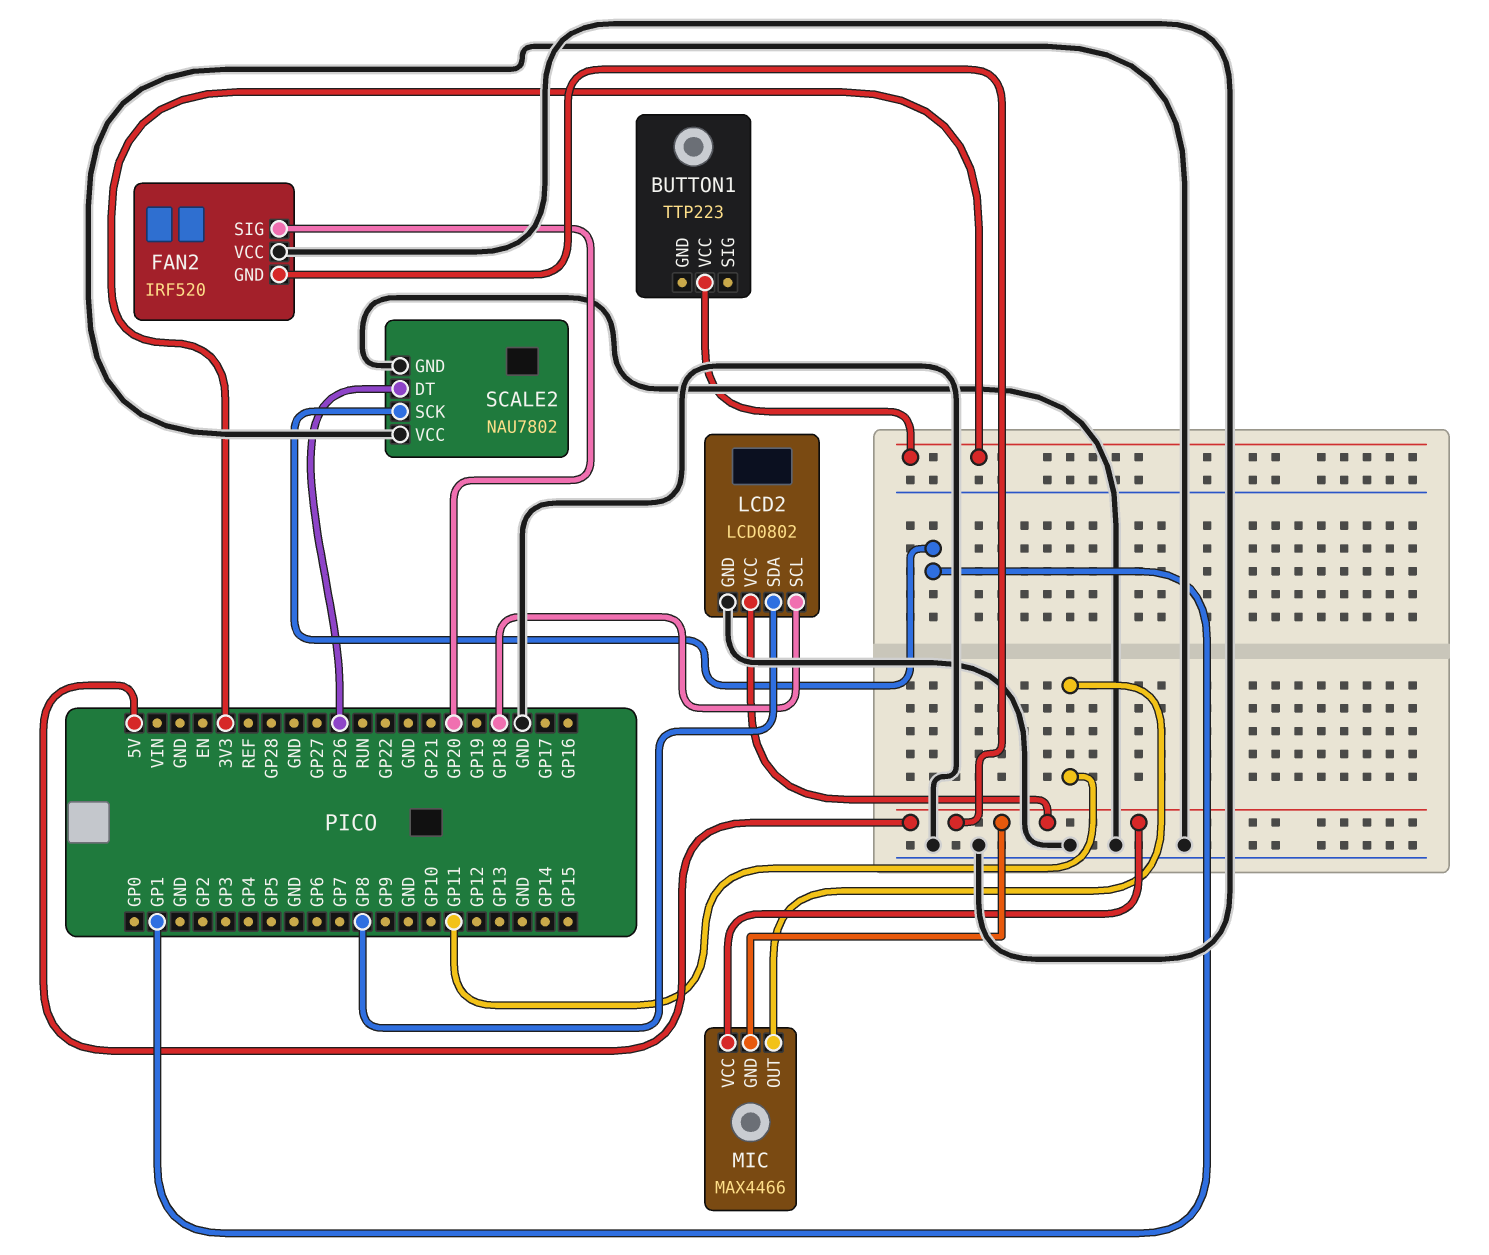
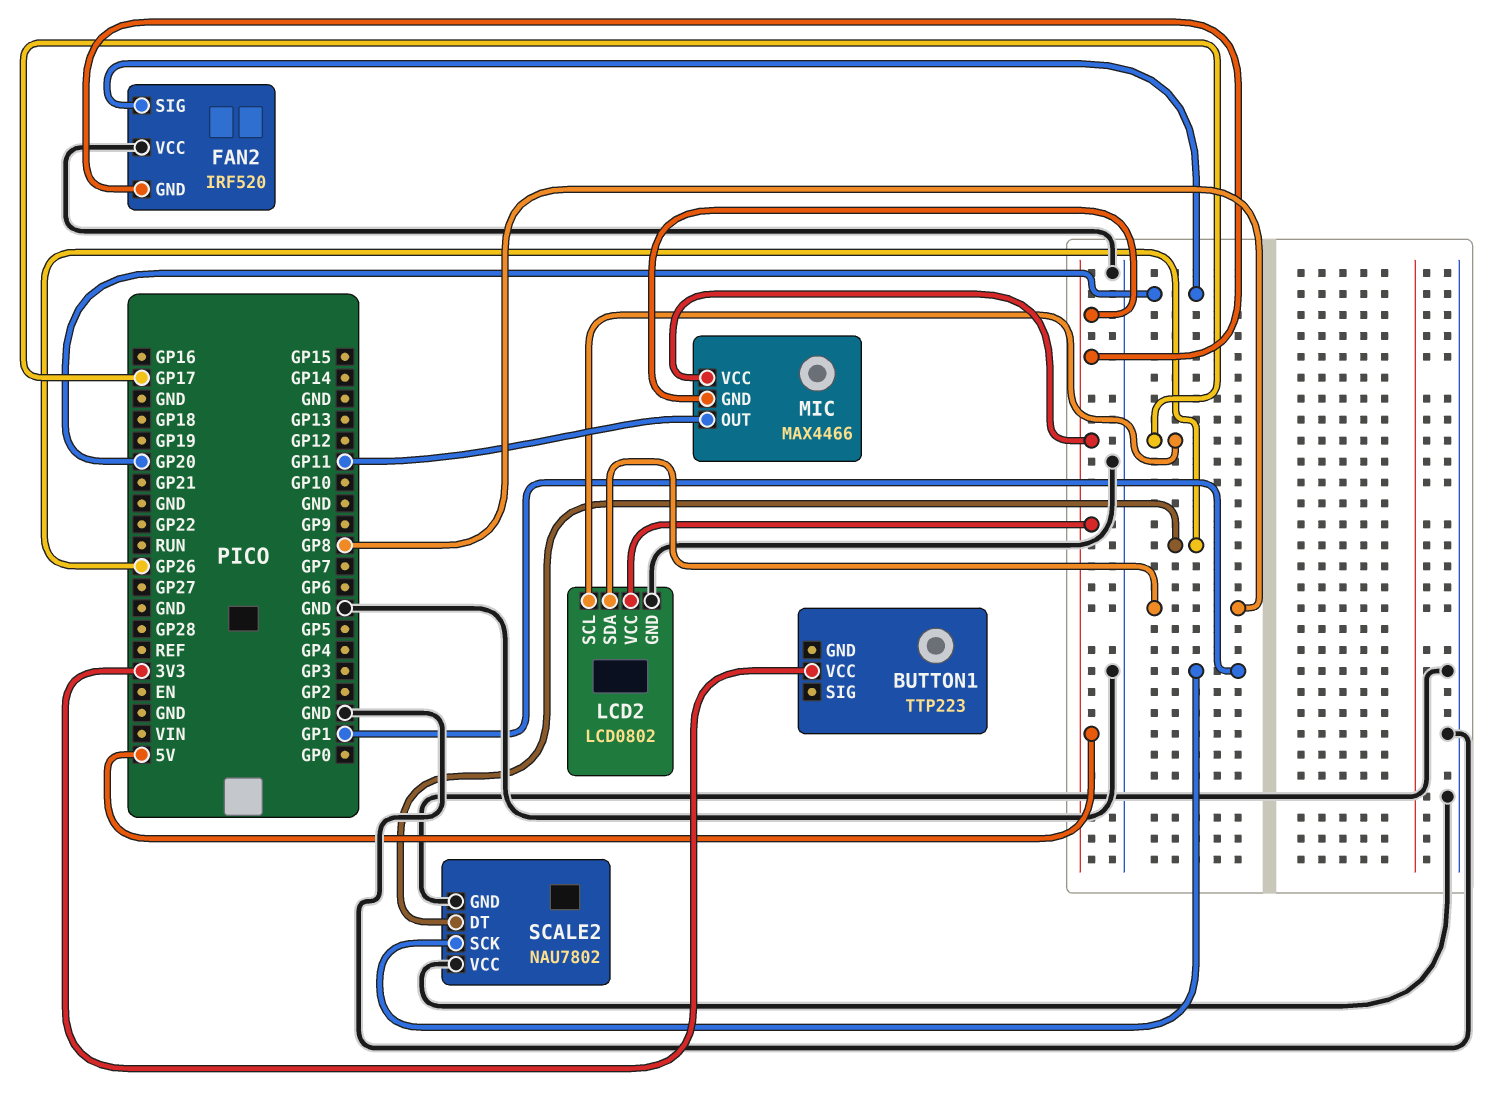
LCD2 pin SCL: GP18 -> GP17

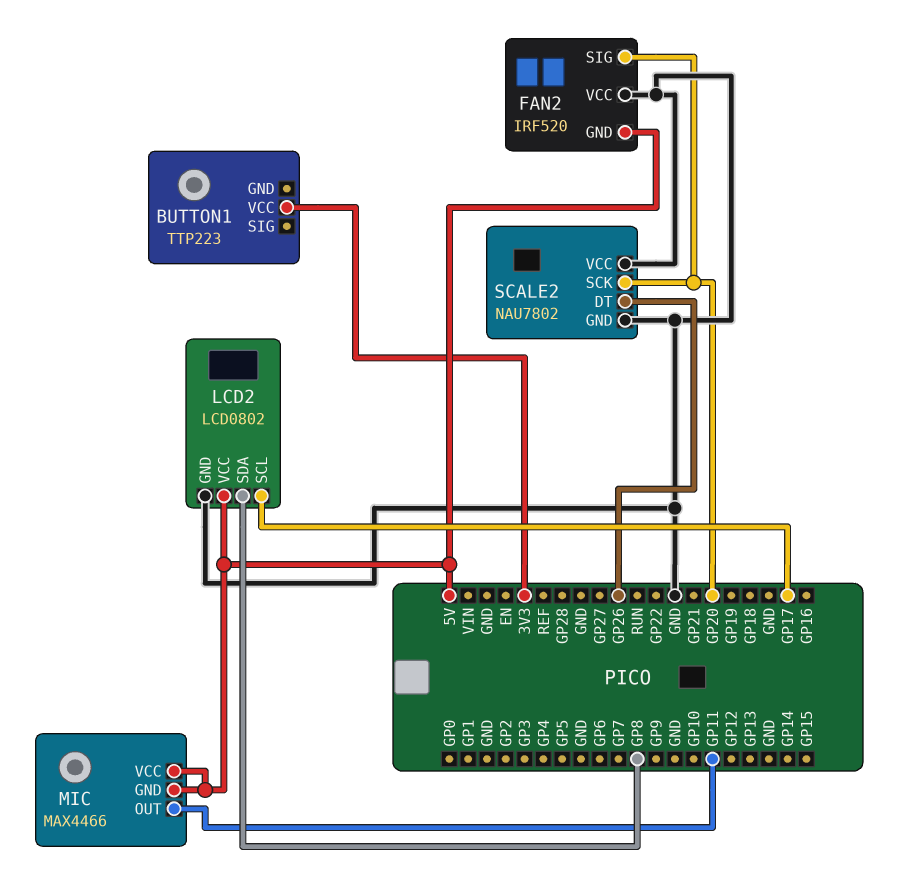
SCALE2 pin SCK: GP1 -> GP20

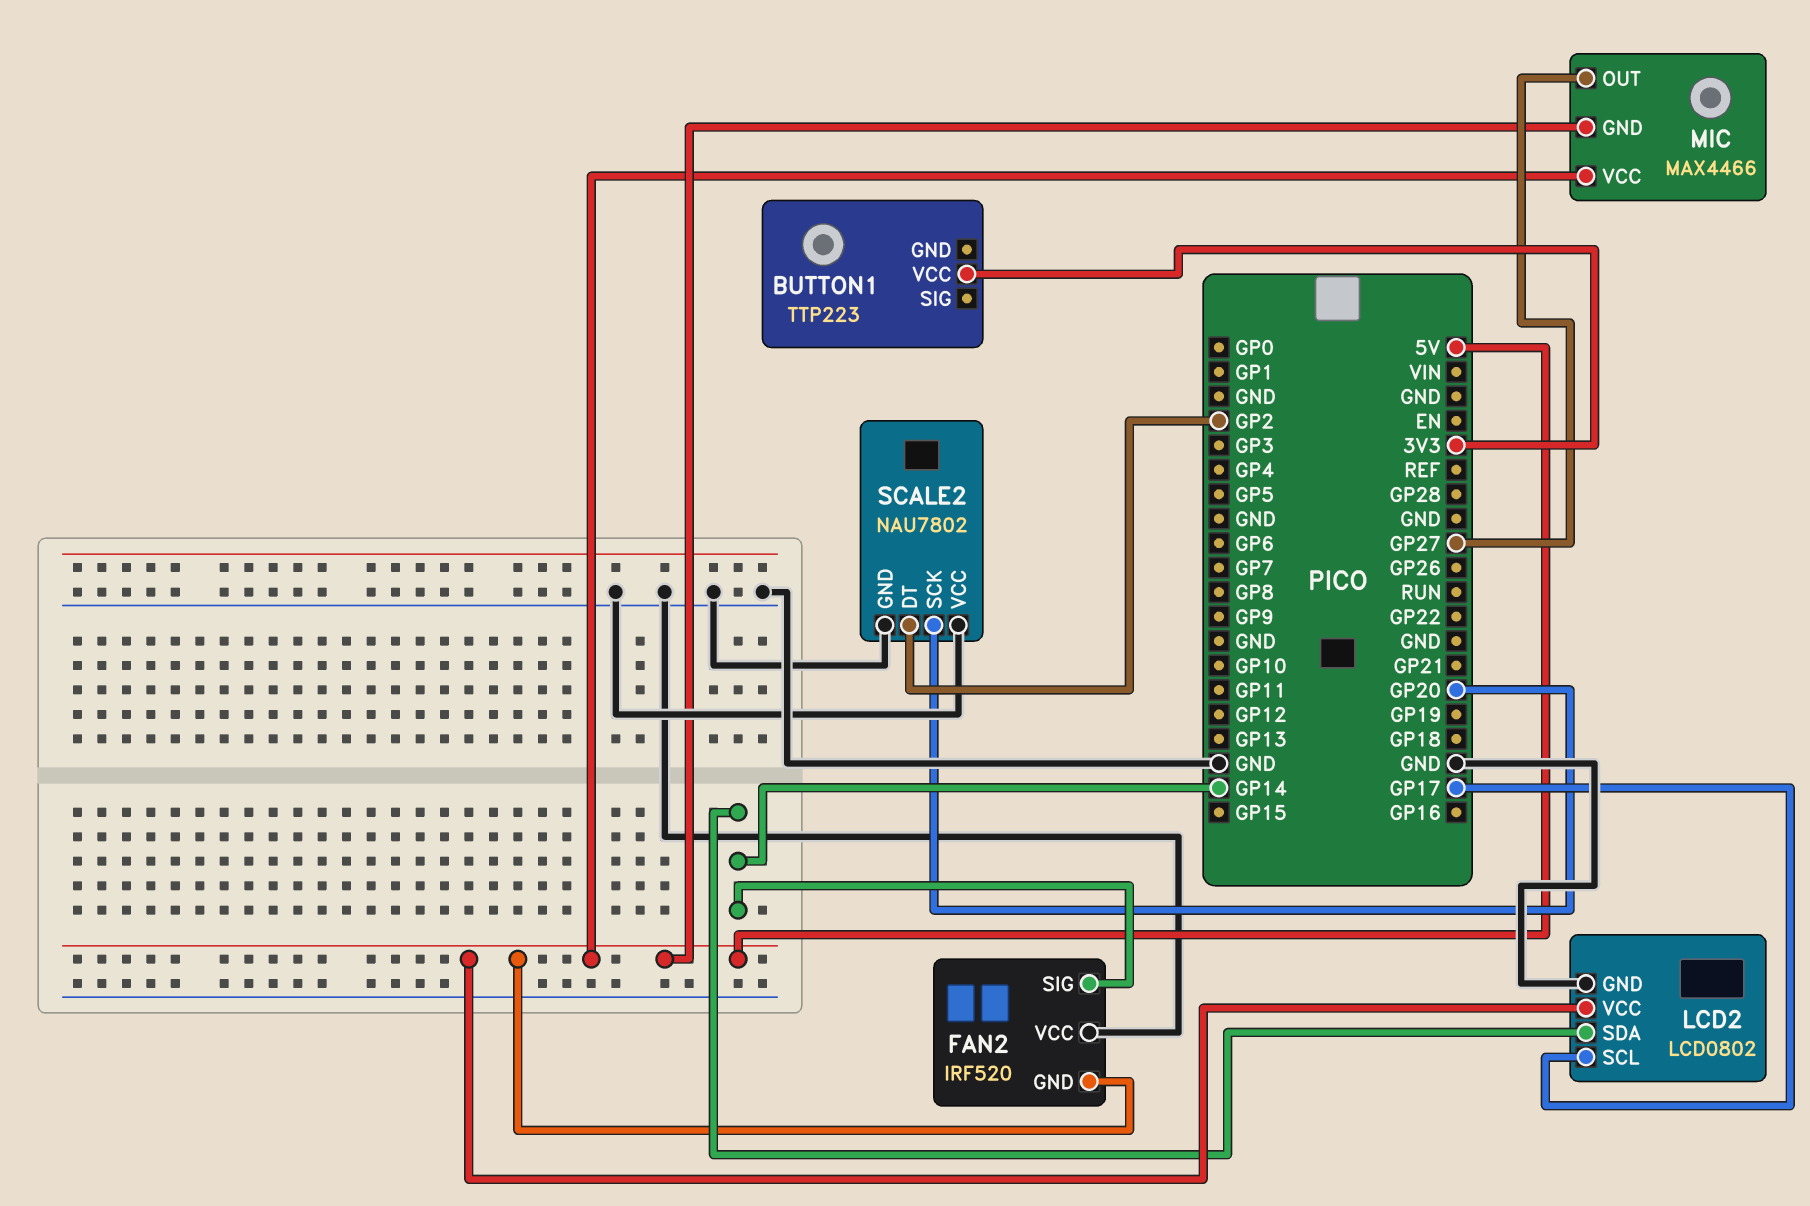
FAN2 pin SIG: GP20 -> GP14
LCD2 pin SDA: GP8 -> GP14
MIC pin OUT: GP11 -> GP27
SCALE2 pin DT: GP26 -> GP2

